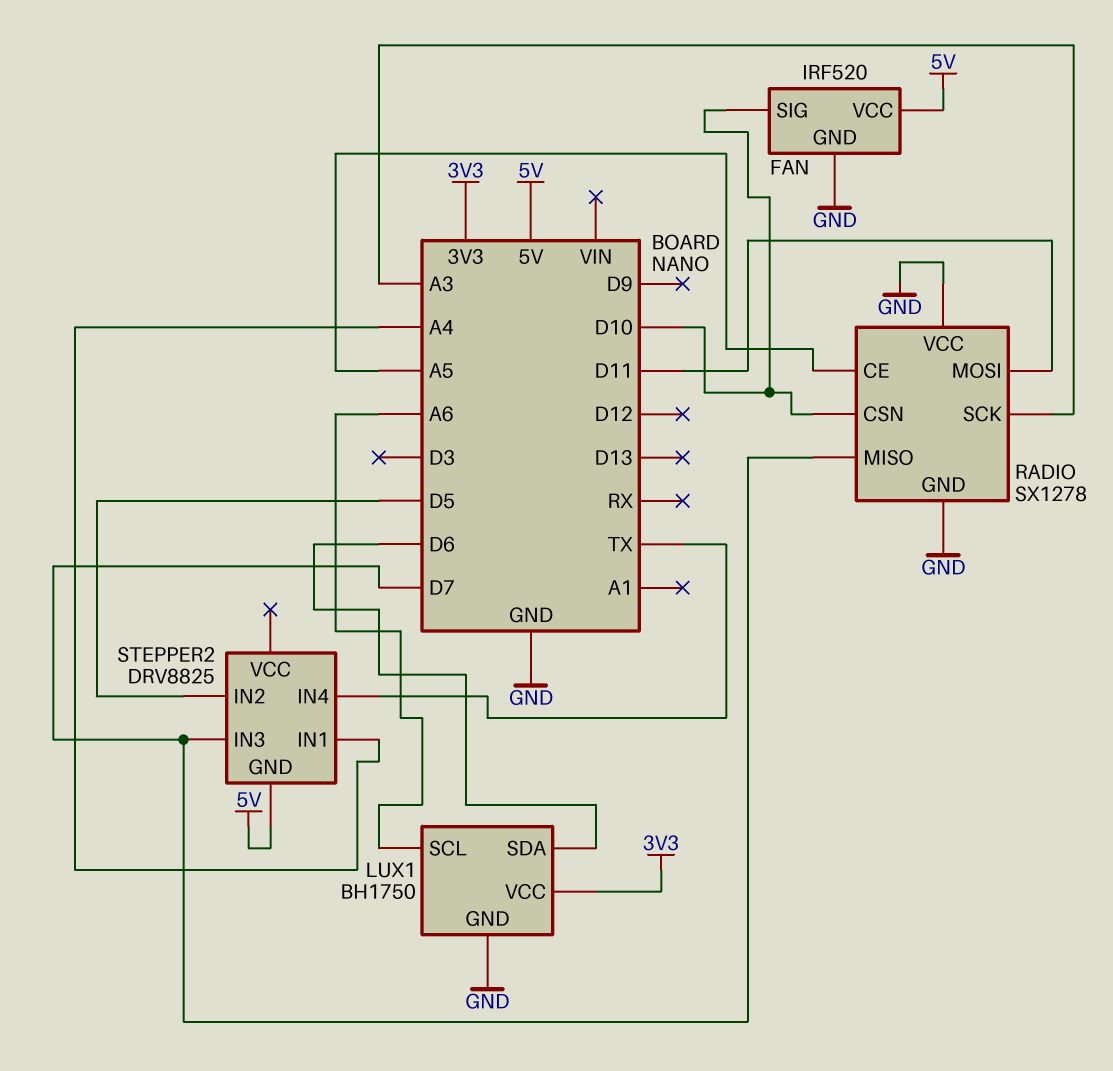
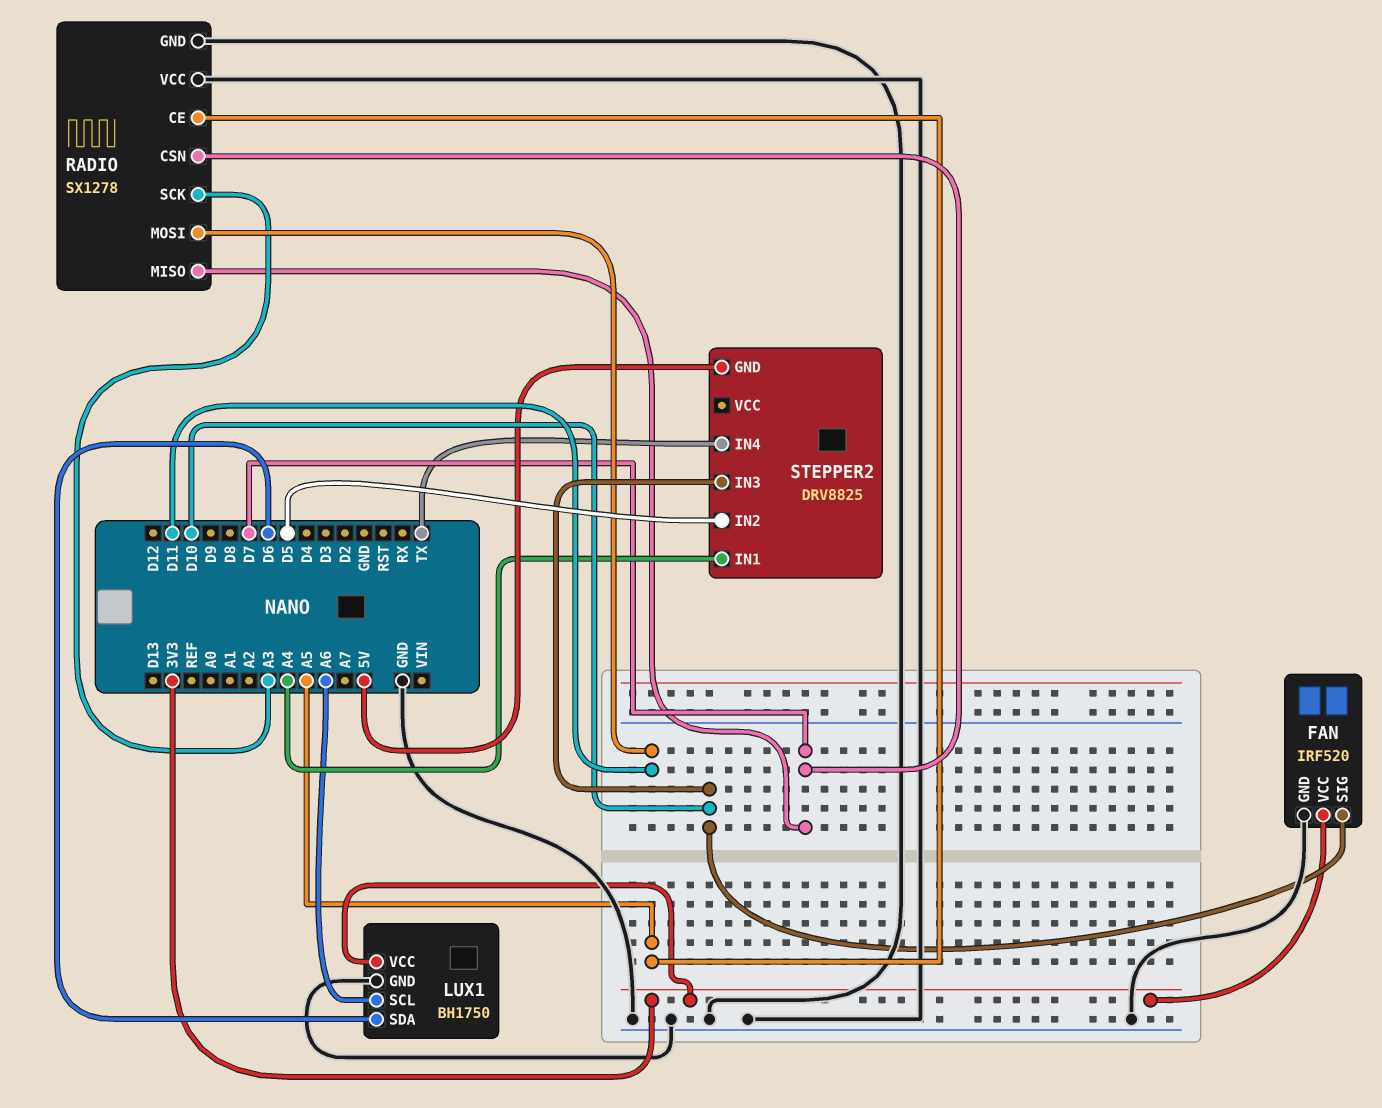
FAN pin VCC: 5V -> 3V3
RADIO pin CSN: D10 -> D7
STEPPER2 pin IN3: D7 -> D10

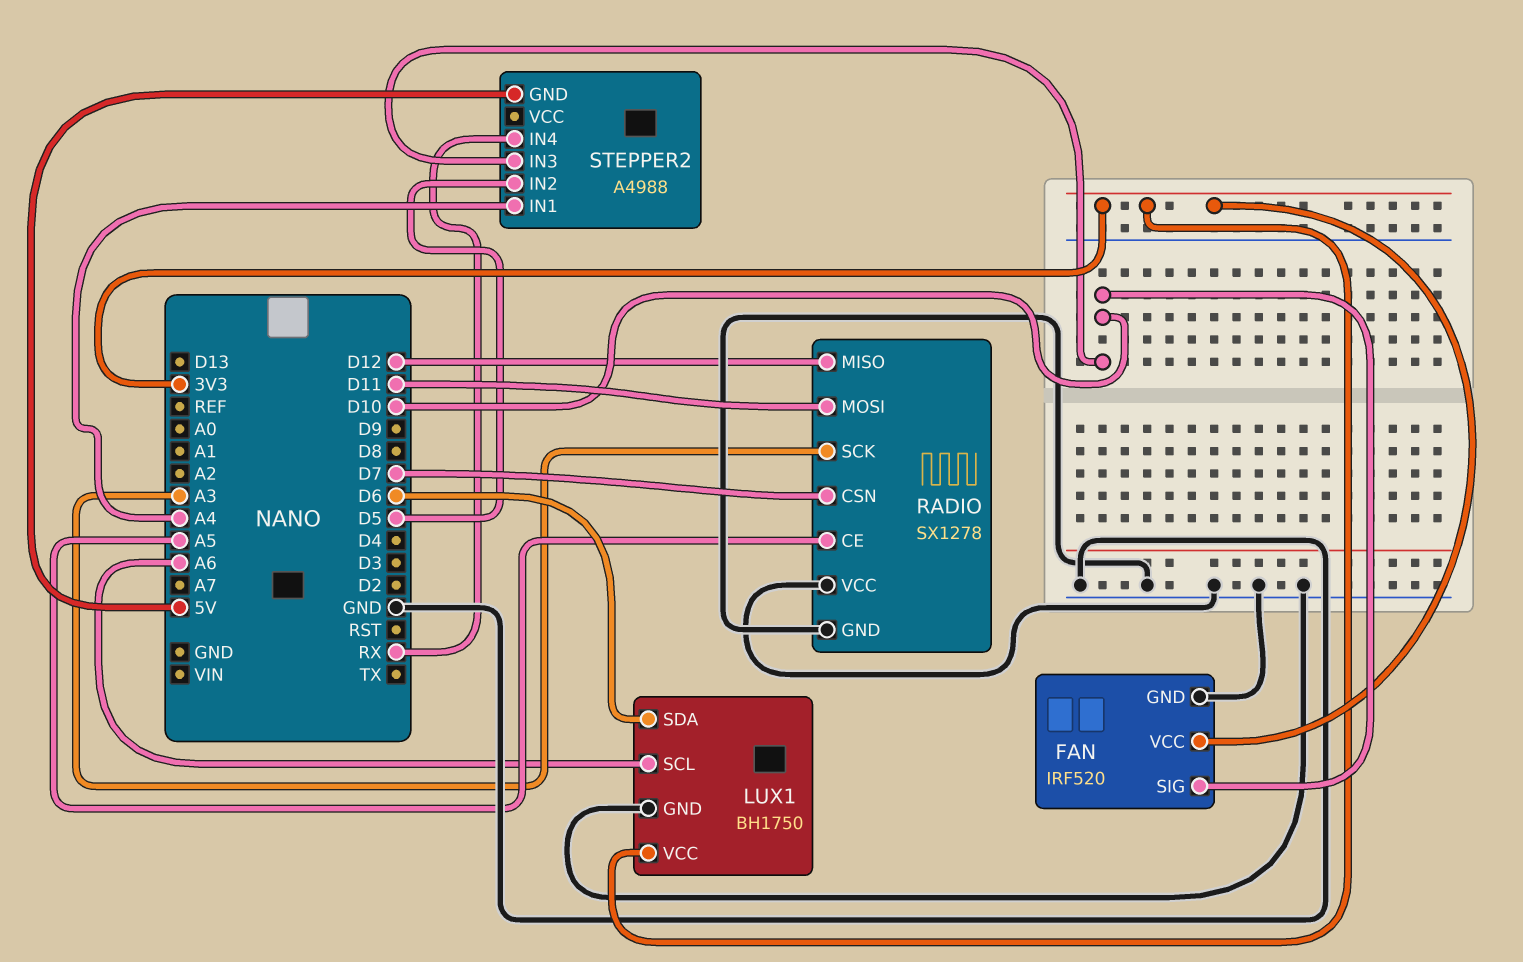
RADIO pin MISO: D7 -> D12
STEPPER2: DRV8825 -> A4988
STEPPER2 pin IN4: TX -> RX

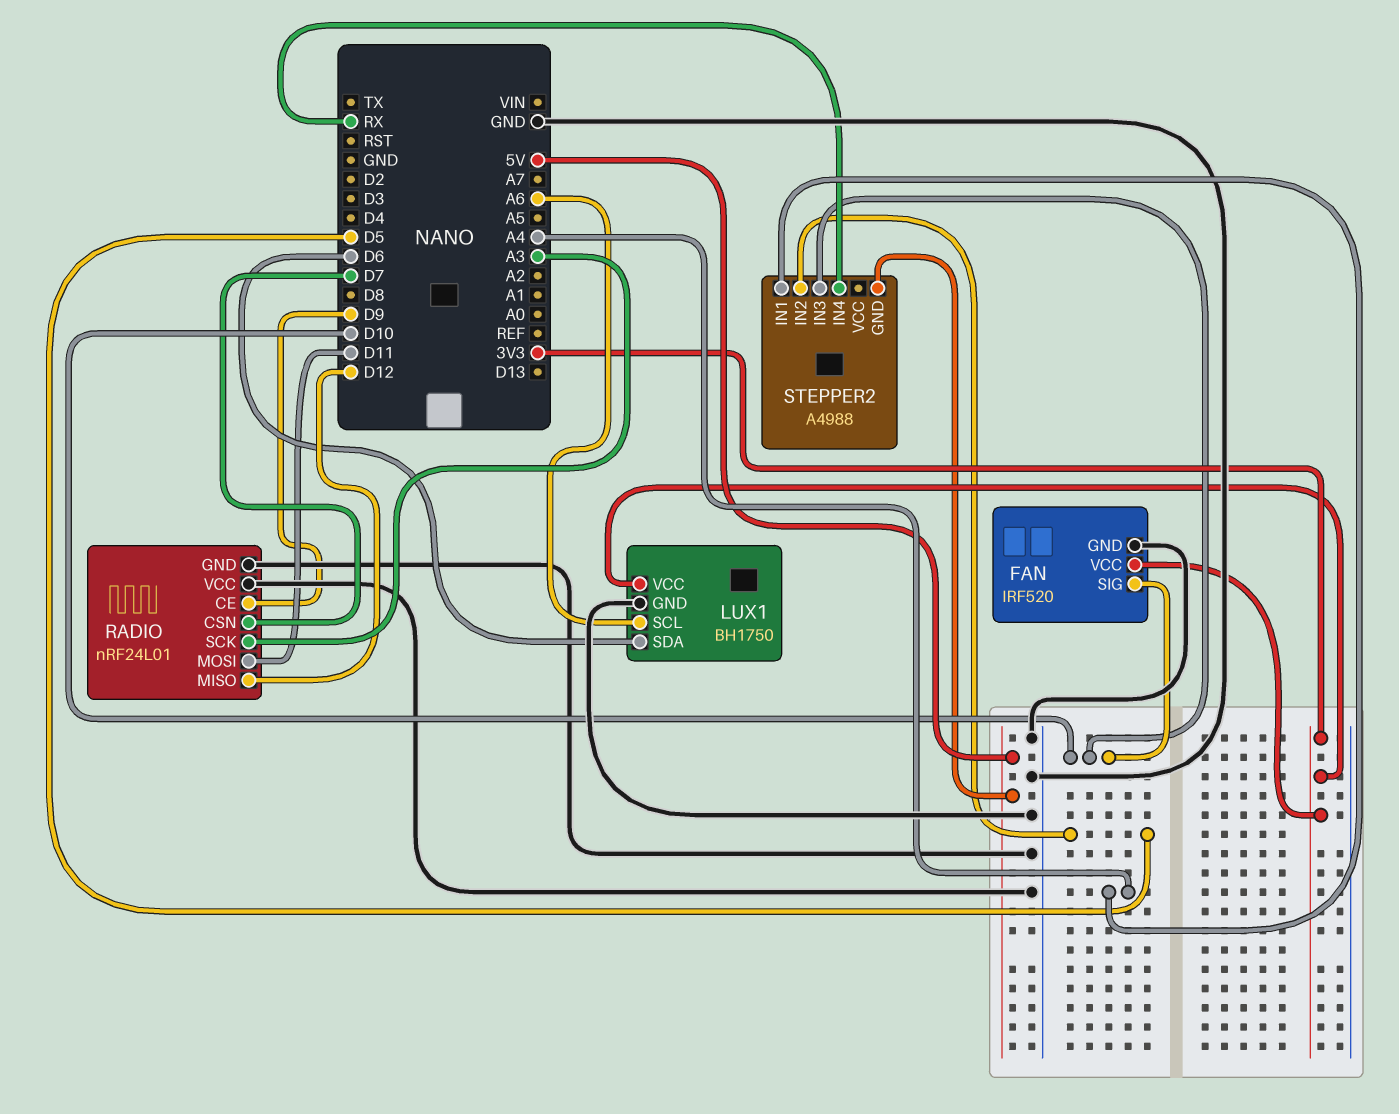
RADIO: SX1278 -> nRF24L01
RADIO pin CE: A5 -> D9

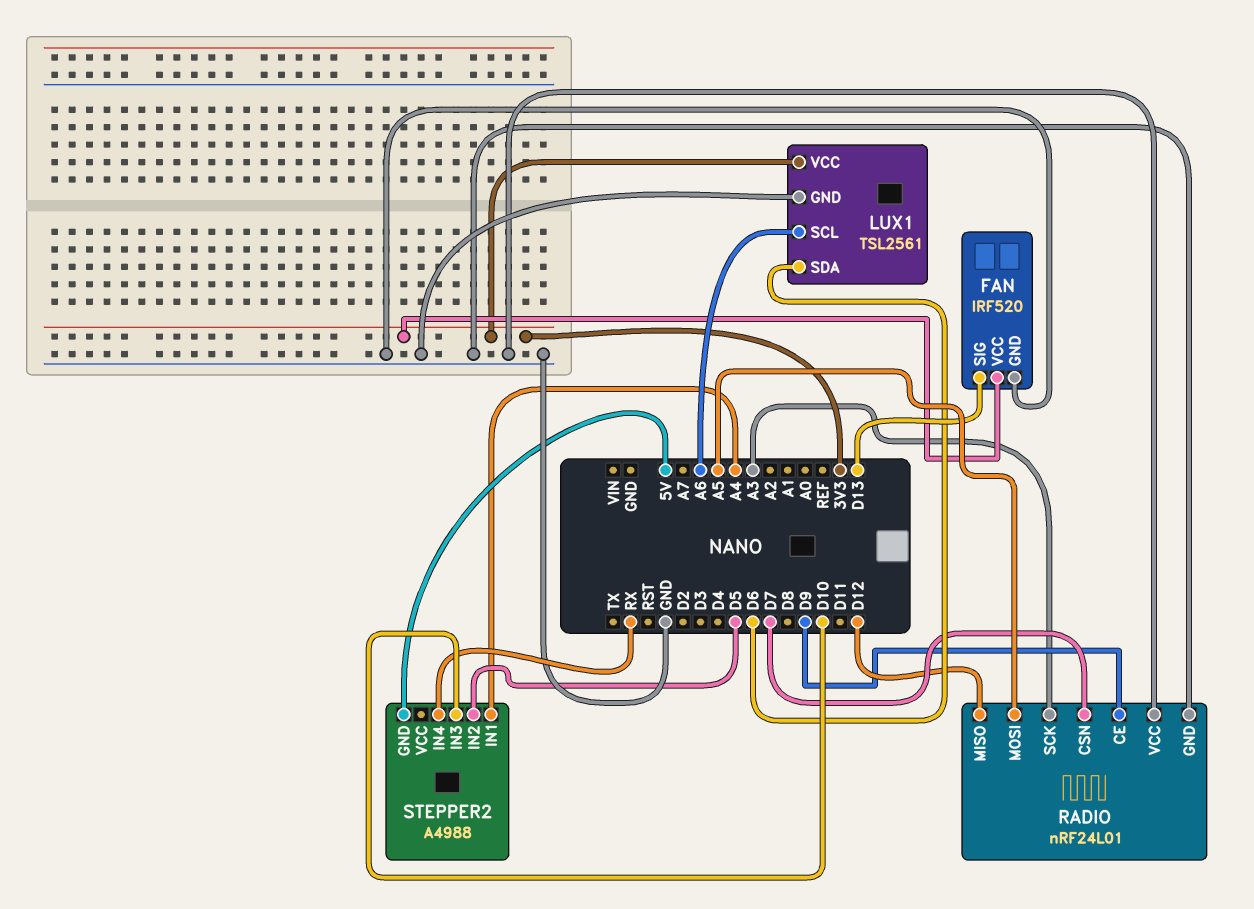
FAN pin SIG: D10 -> D13
LUX1: BH1750 -> TSL2561
RADIO pin MOSI: D11 -> A5

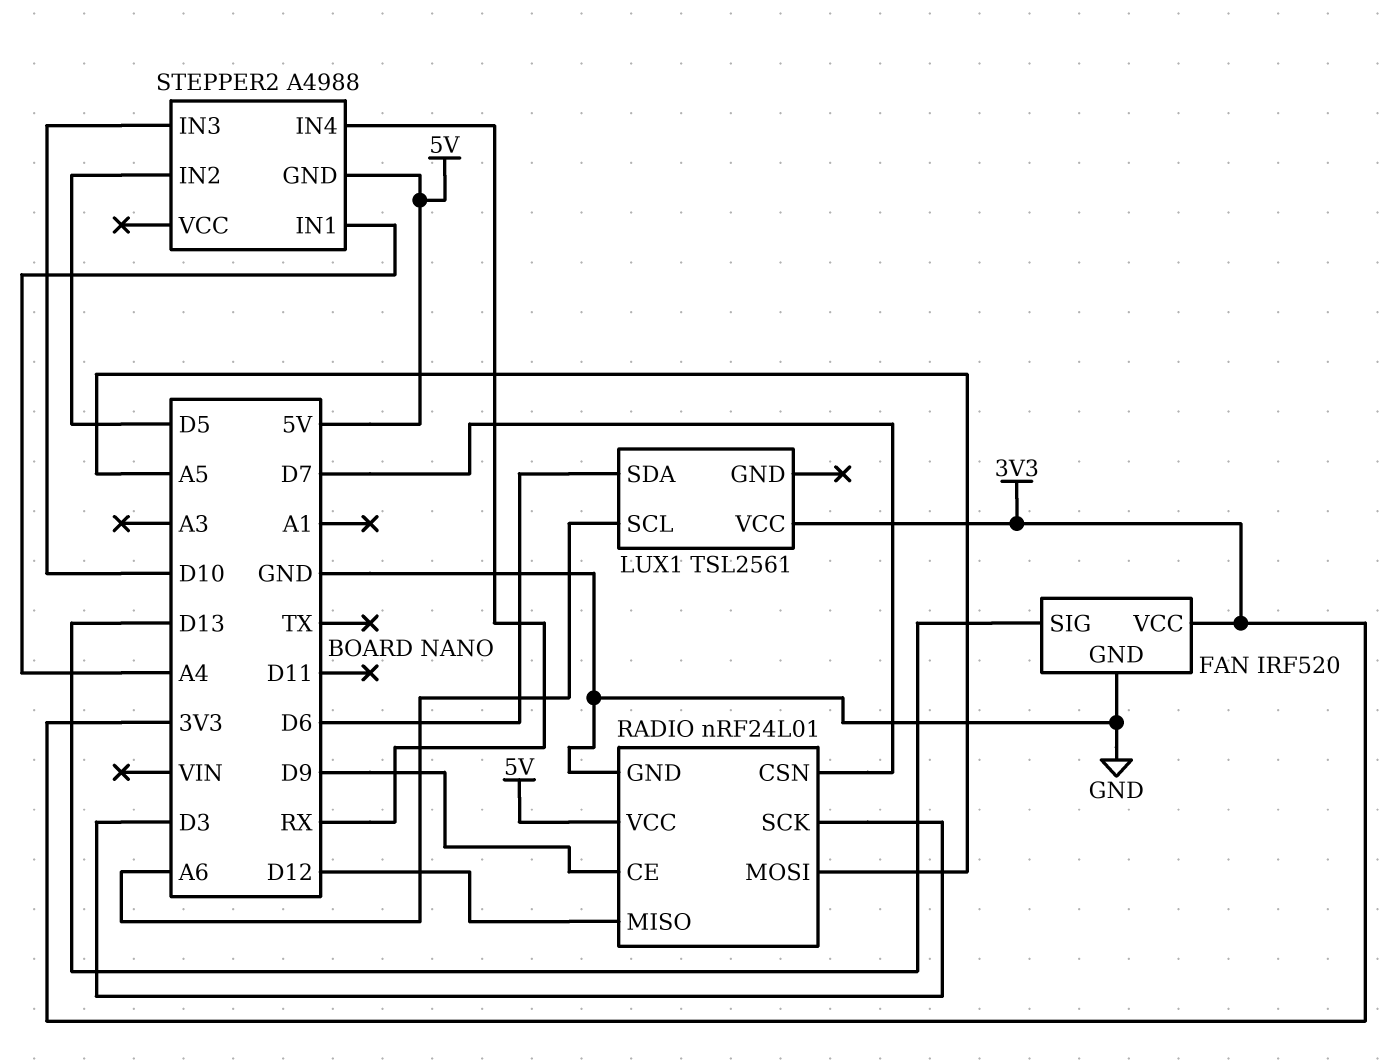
LUX1 pin GND: GND -> none
RADIO pin SCK: A3 -> D3
RADIO pin VCC: GND -> 5V

